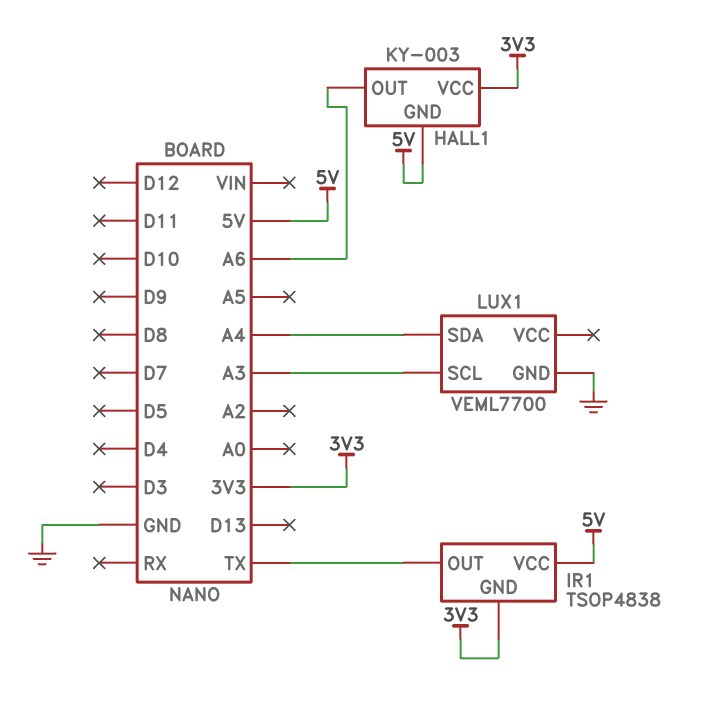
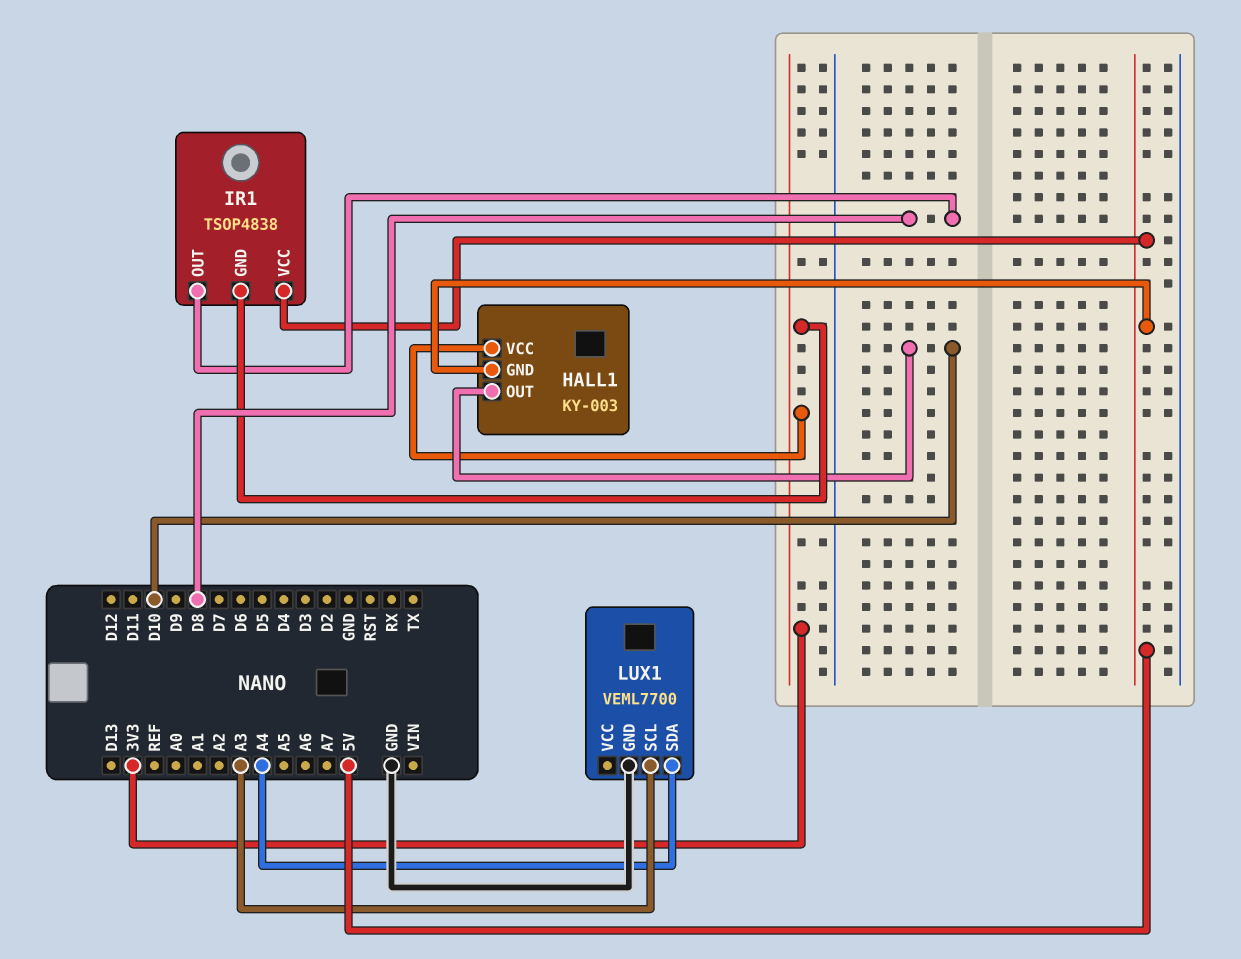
HALL1 pin OUT: A6 -> D10
IR1 pin OUT: TX -> D8

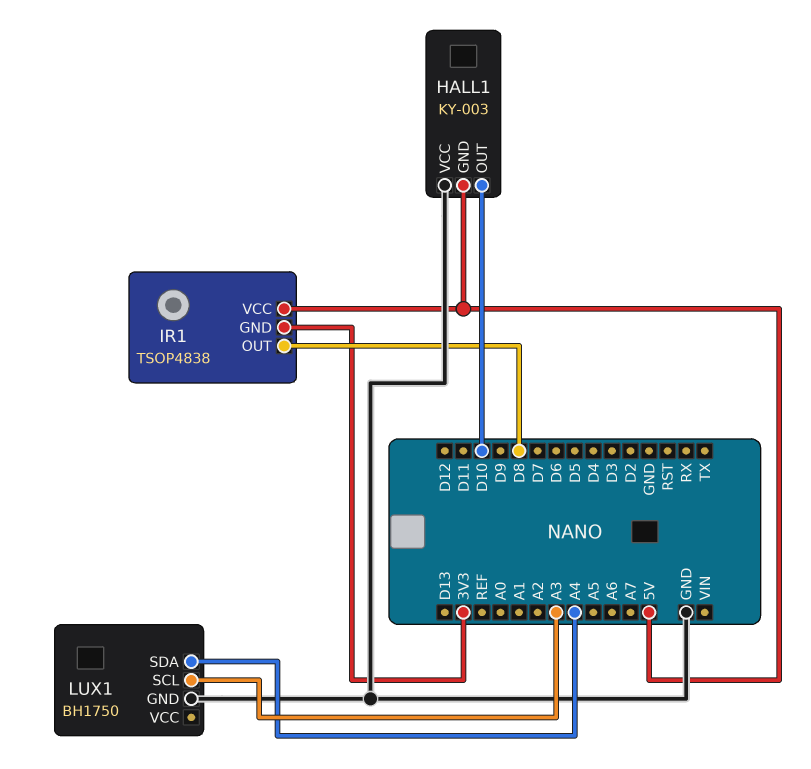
HALL1 pin VCC: 3V3 -> GND
LUX1: VEML7700 -> BH1750

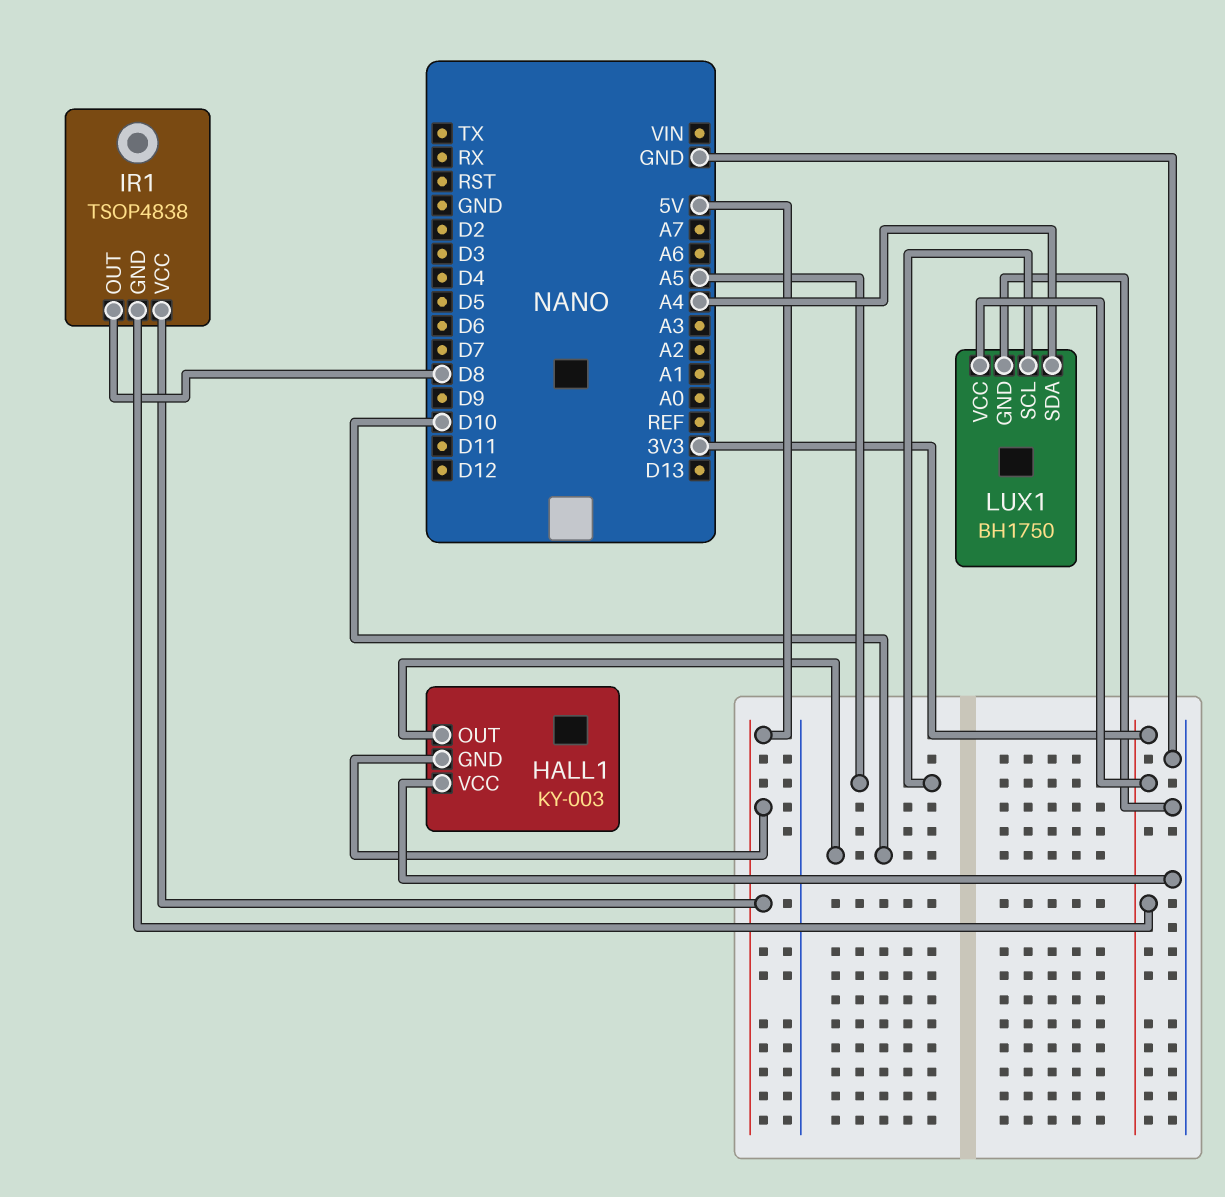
LUX1 pin SCL: A3 -> A5
LUX1 pin VCC: none -> 3V3

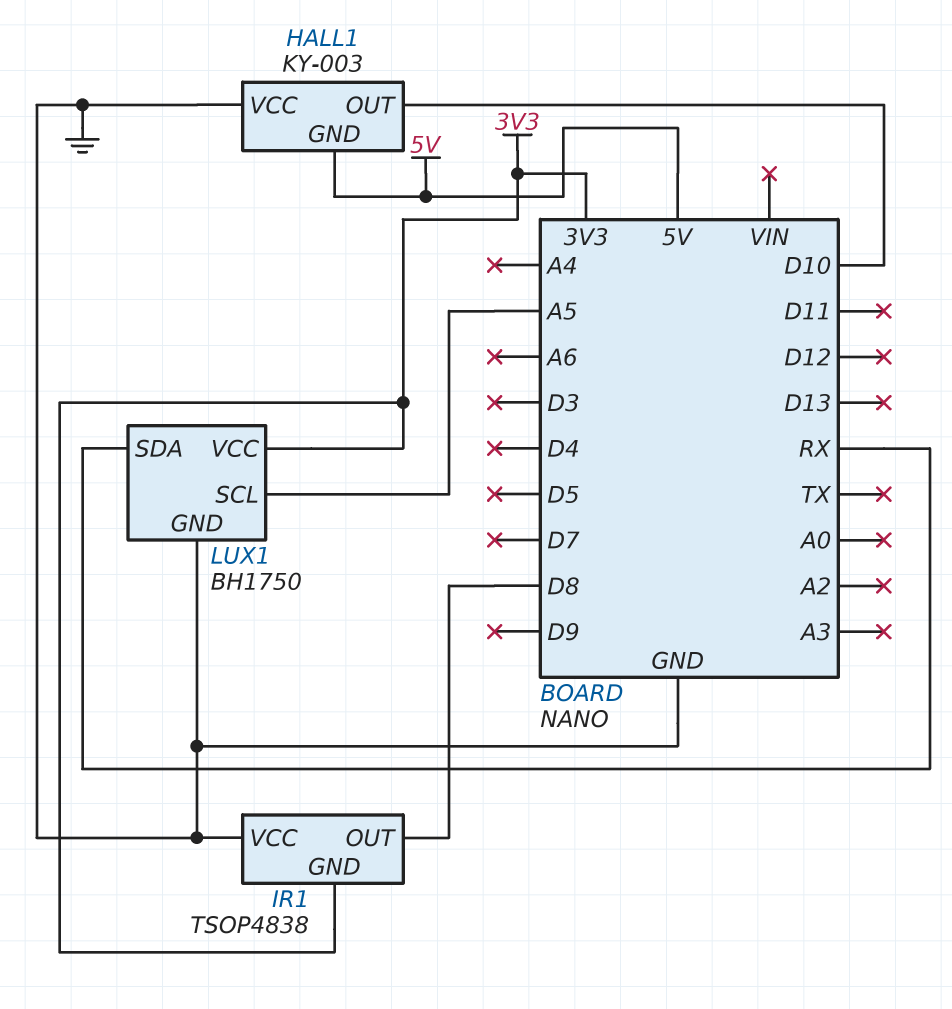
IR1 pin VCC: 5V -> GND
LUX1 pin SDA: A4 -> RX

